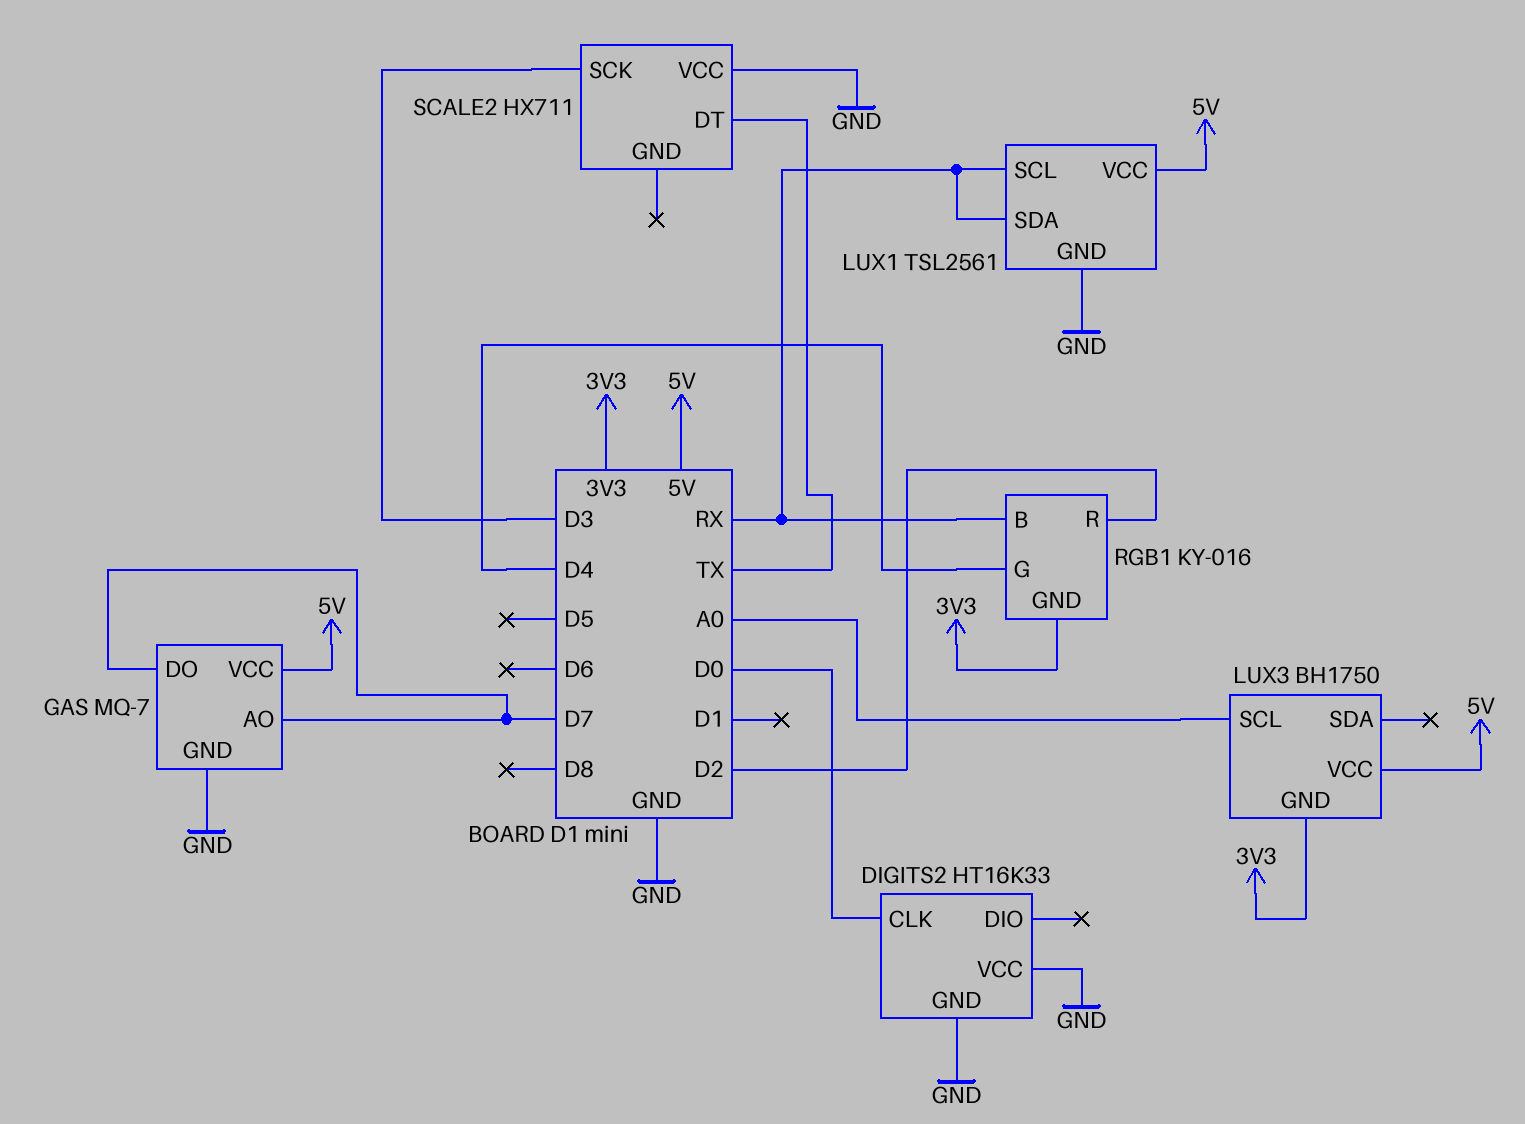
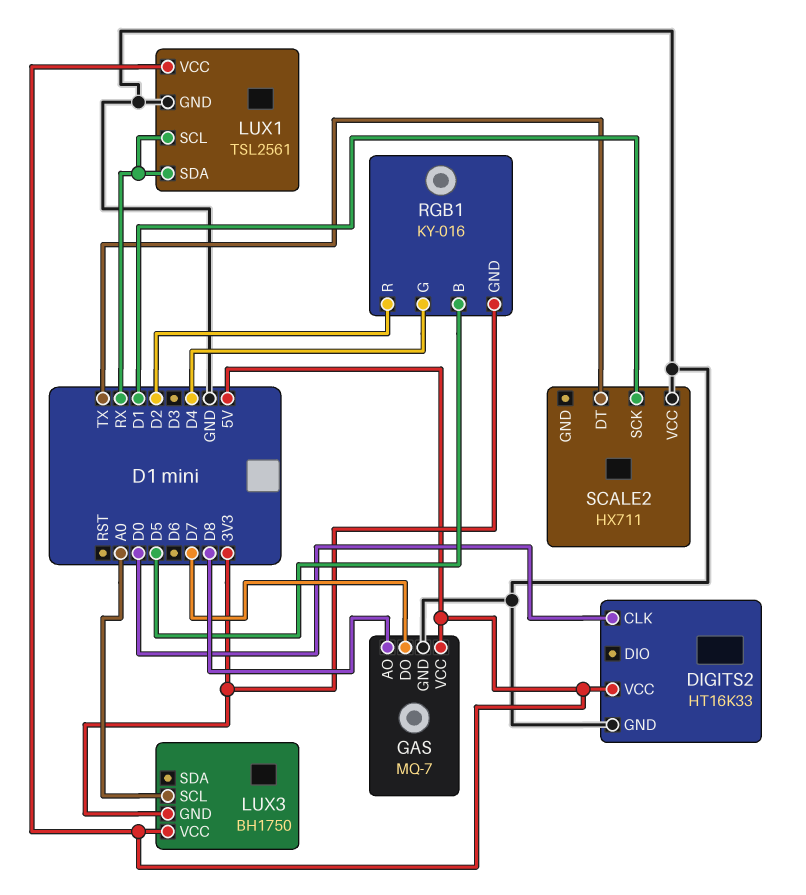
DIGITS2 pin VCC: GND -> 5V
GAS pin AO: D7 -> D8
RGB1 pin B: RX -> D5
SCALE2 pin SCK: D3 -> D1

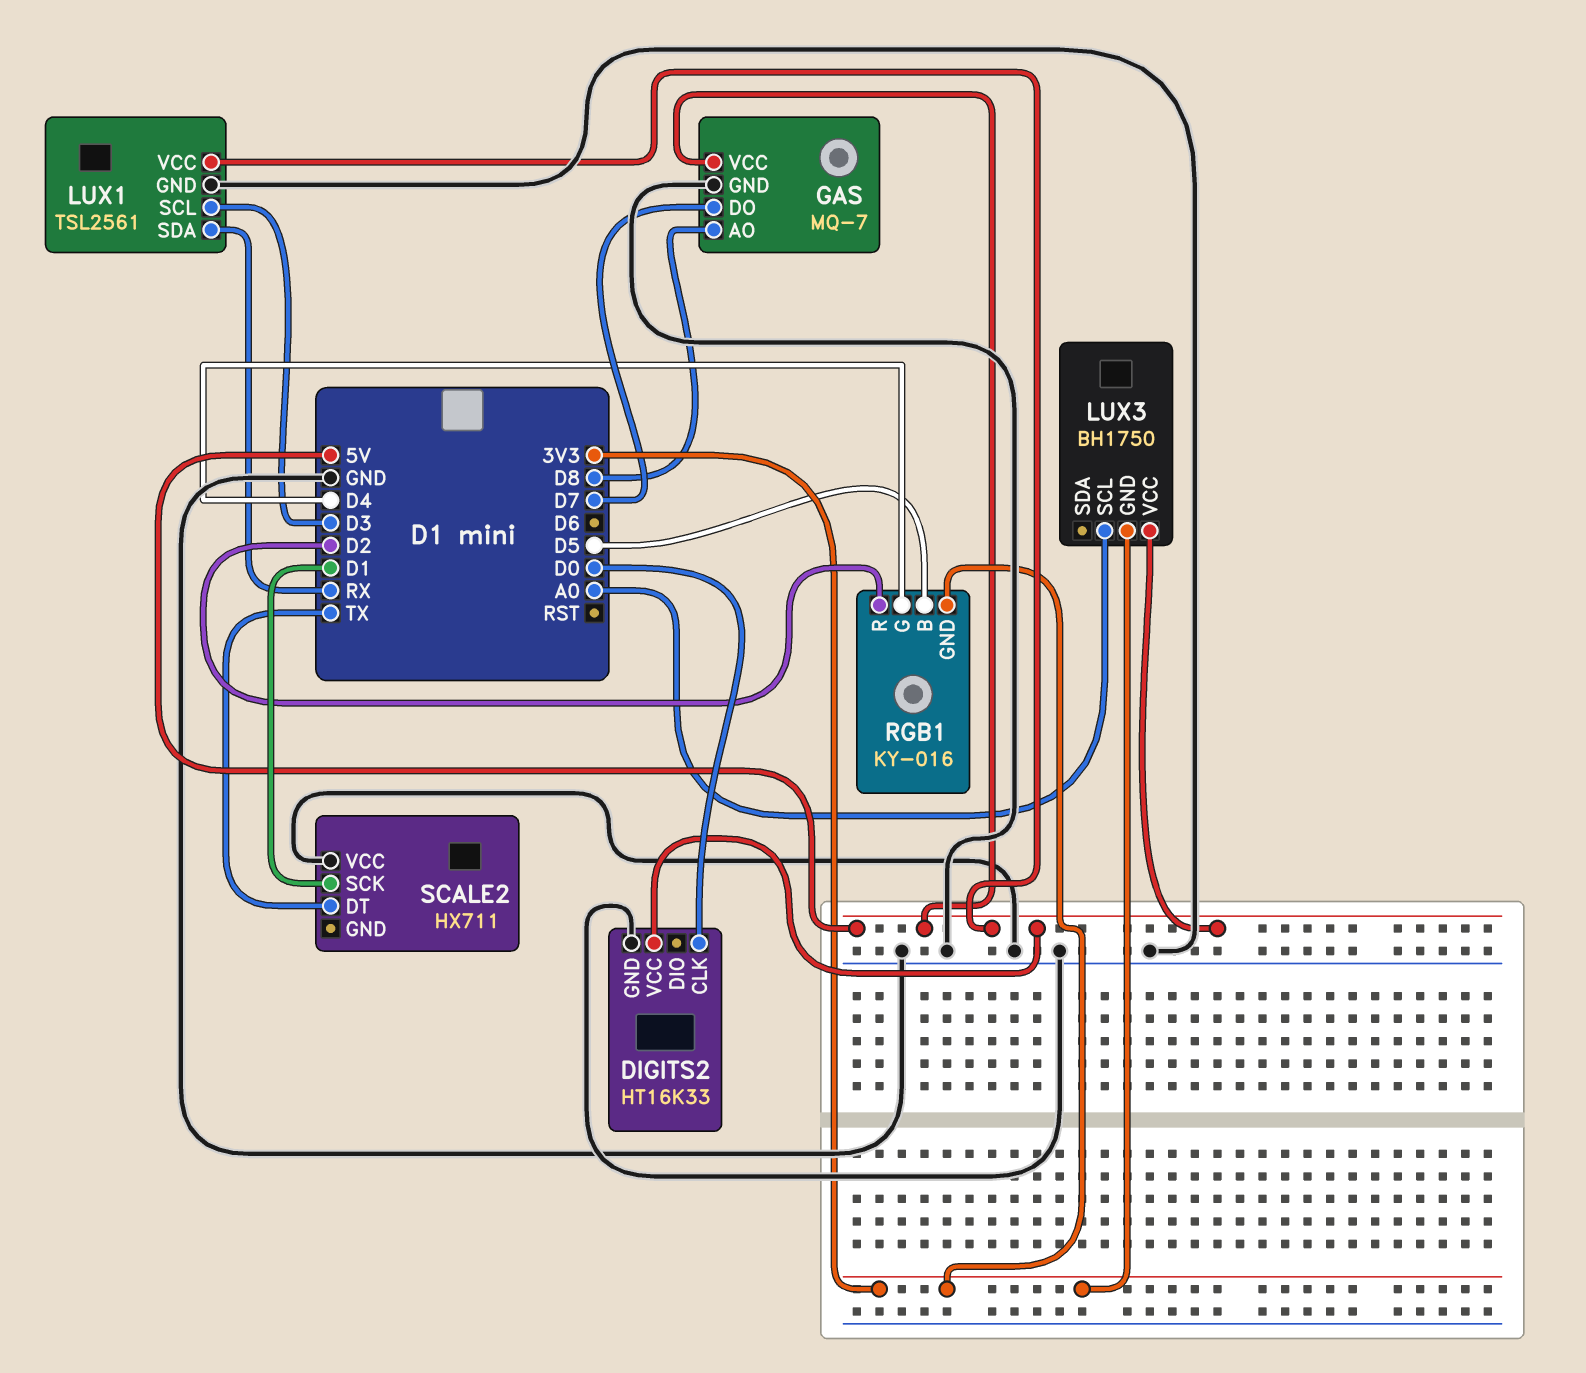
LUX1 pin SCL: RX -> D3

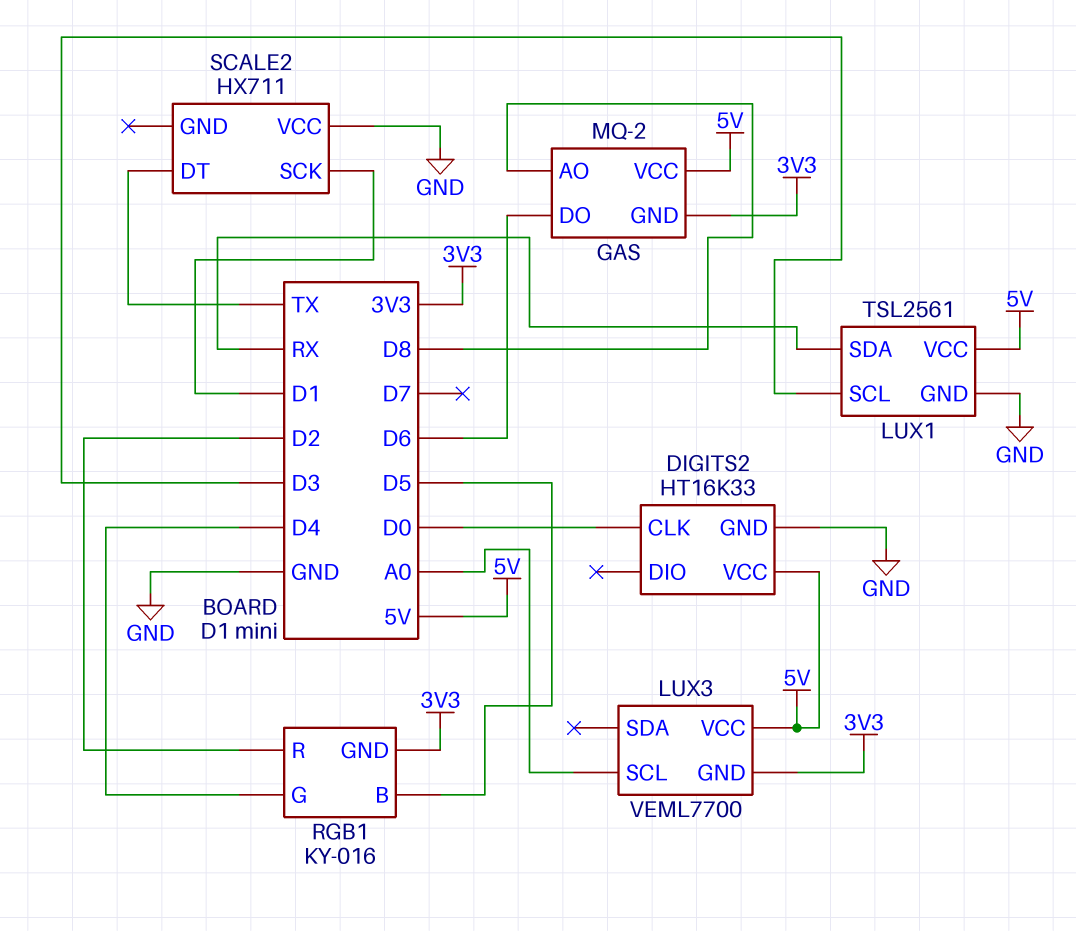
GAS: MQ-7 -> MQ-2
GAS pin DO: D7 -> D6
GAS pin GND: GND -> 3V3
LUX3: BH1750 -> VEML7700

